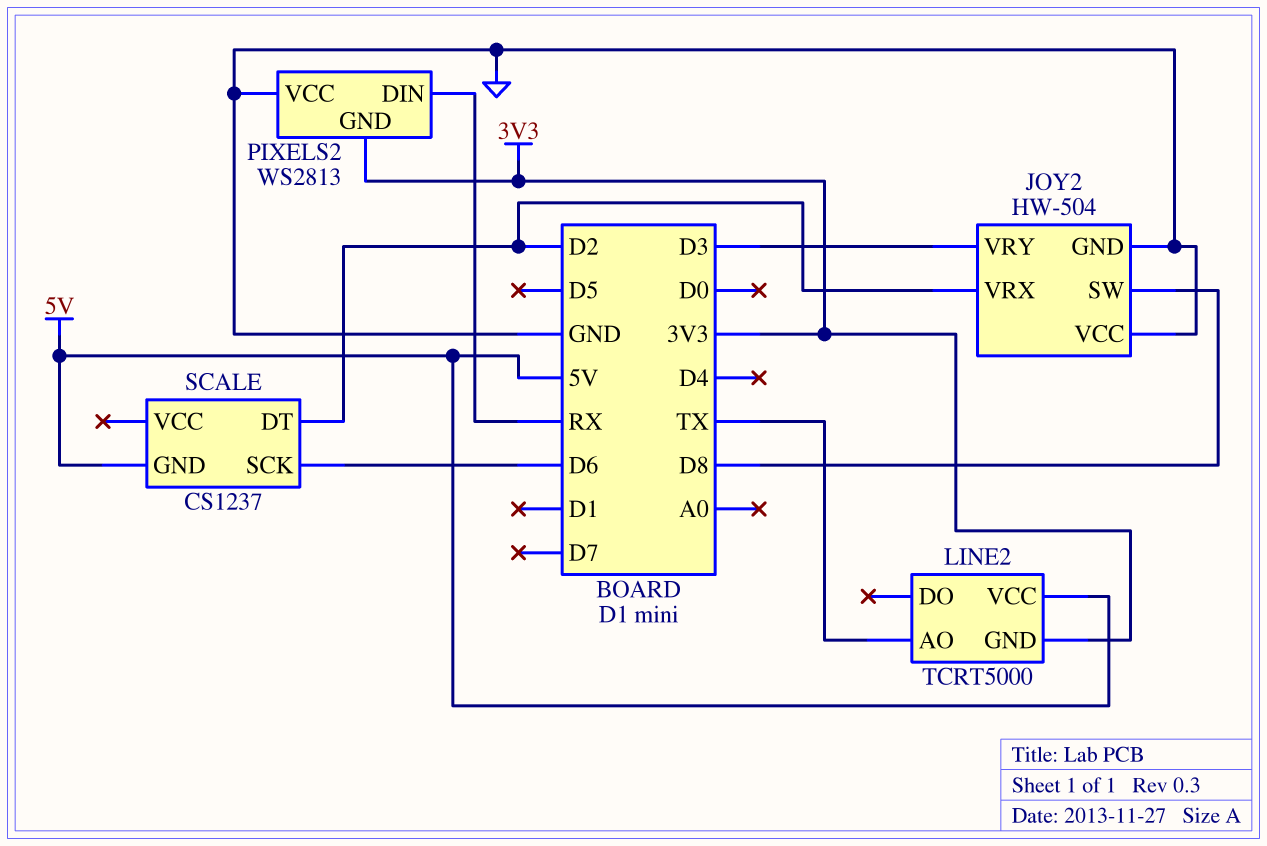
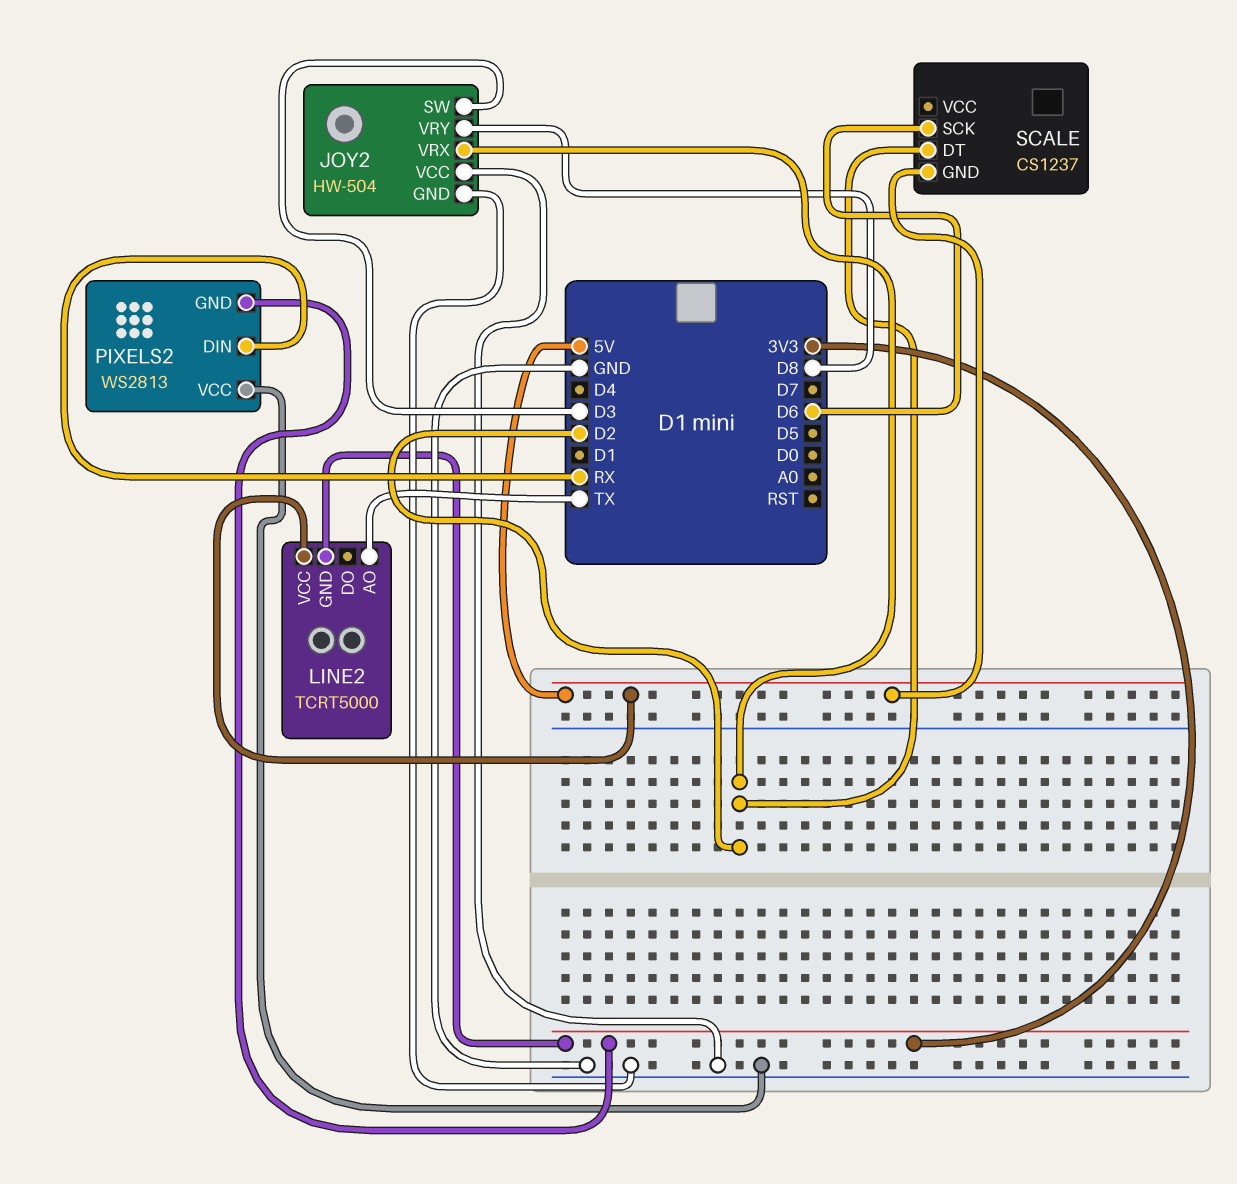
JOY2 pin SW: D8 -> D3
JOY2 pin VRY: D3 -> D8

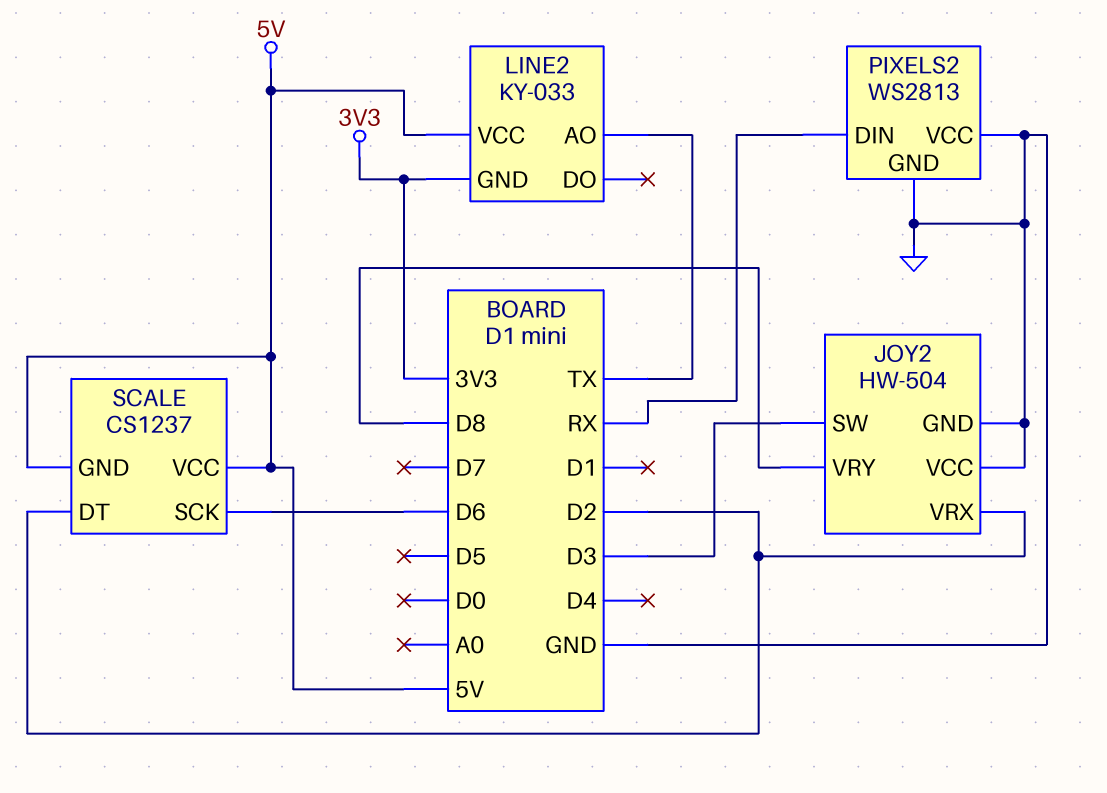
LINE2: TCRT5000 -> KY-033
PIXELS2 pin GND: 3V3 -> GND
SCALE pin VCC: none -> 5V

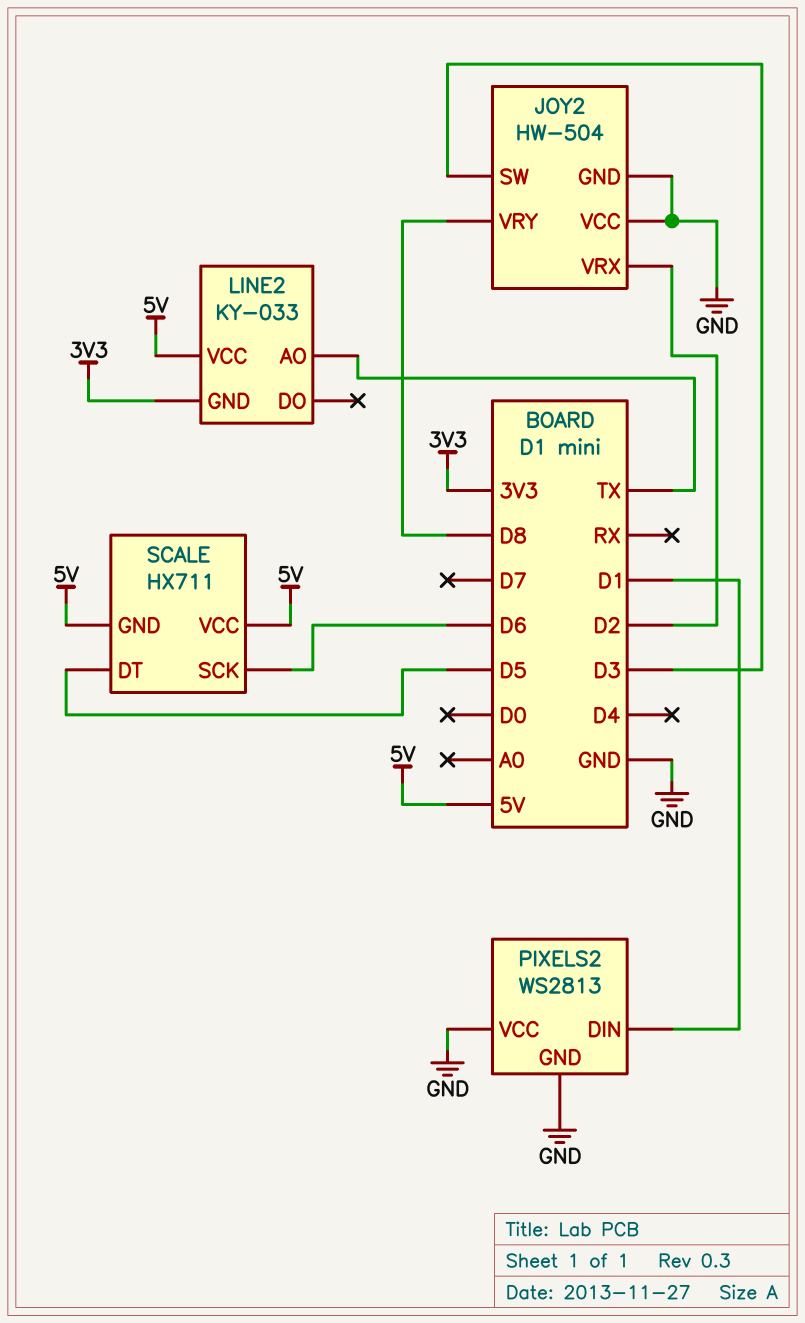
PIXELS2 pin DIN: RX -> D1
SCALE: CS1237 -> HX711
SCALE pin DT: D2 -> D5

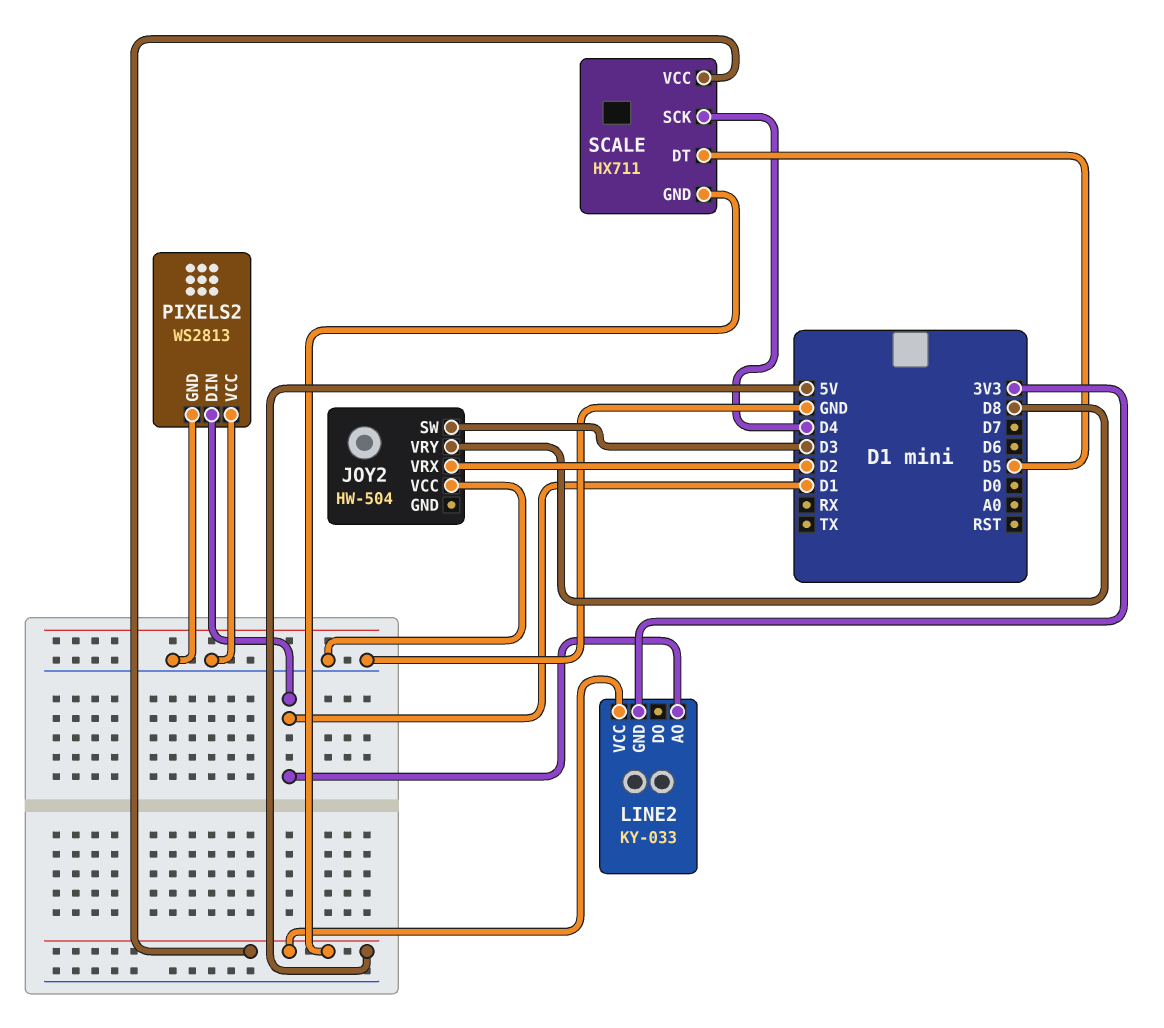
JOY2 pin GND: GND -> none
LINE2 pin AO: TX -> D1
SCALE pin SCK: D6 -> D4

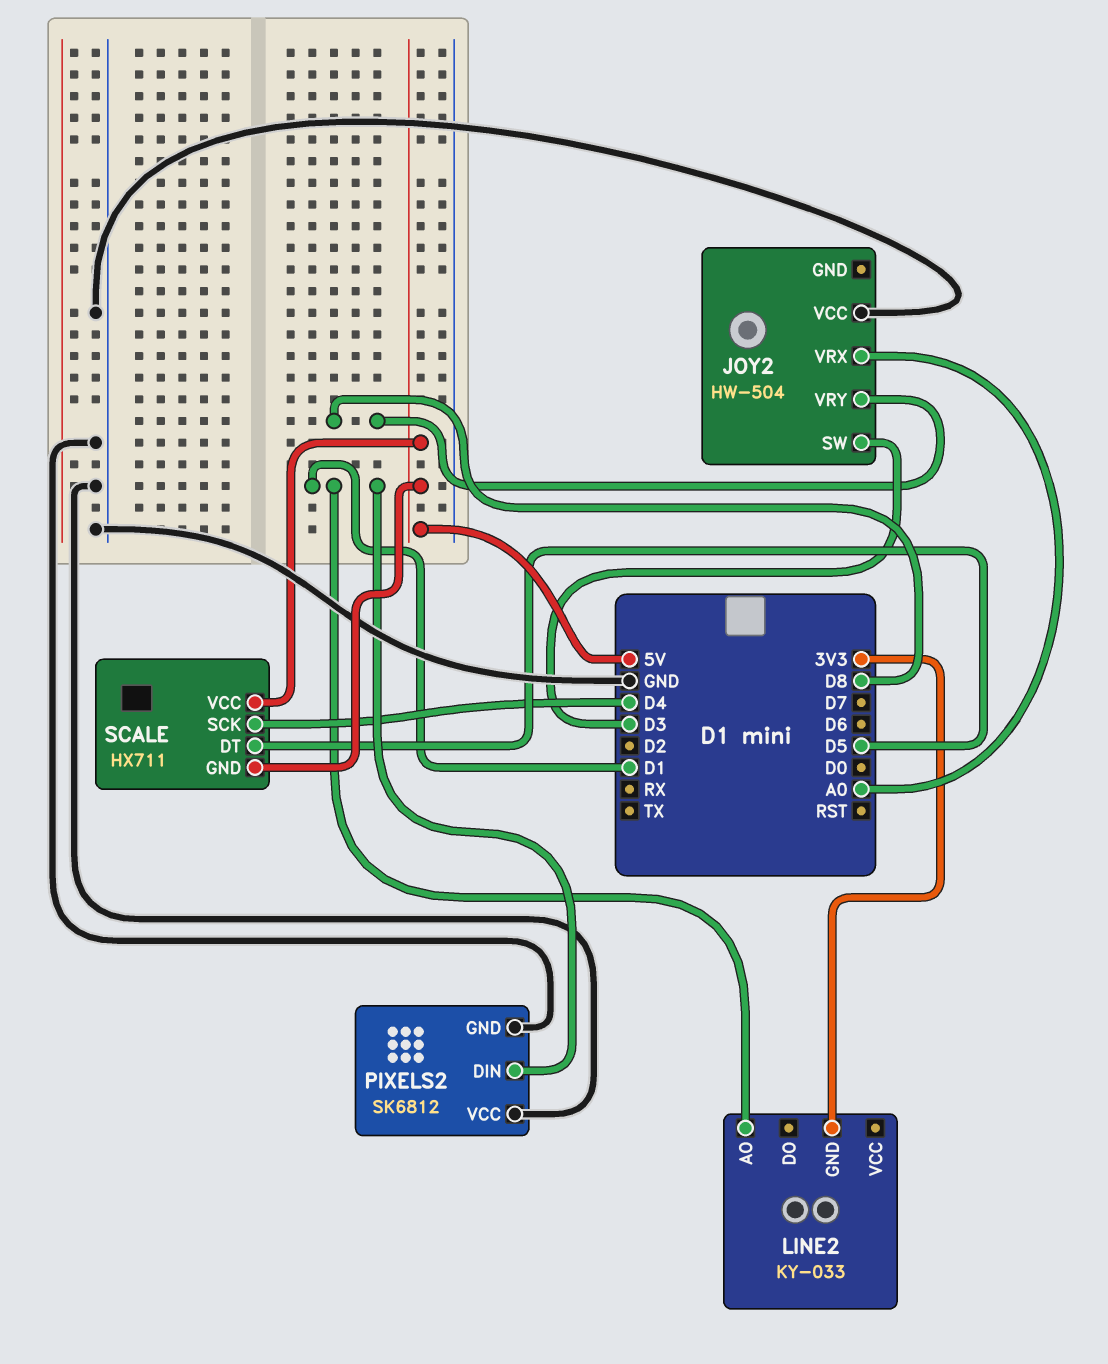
JOY2 pin VRX: D2 -> A0
LINE2 pin VCC: 5V -> none
PIXELS2: WS2813 -> SK6812

